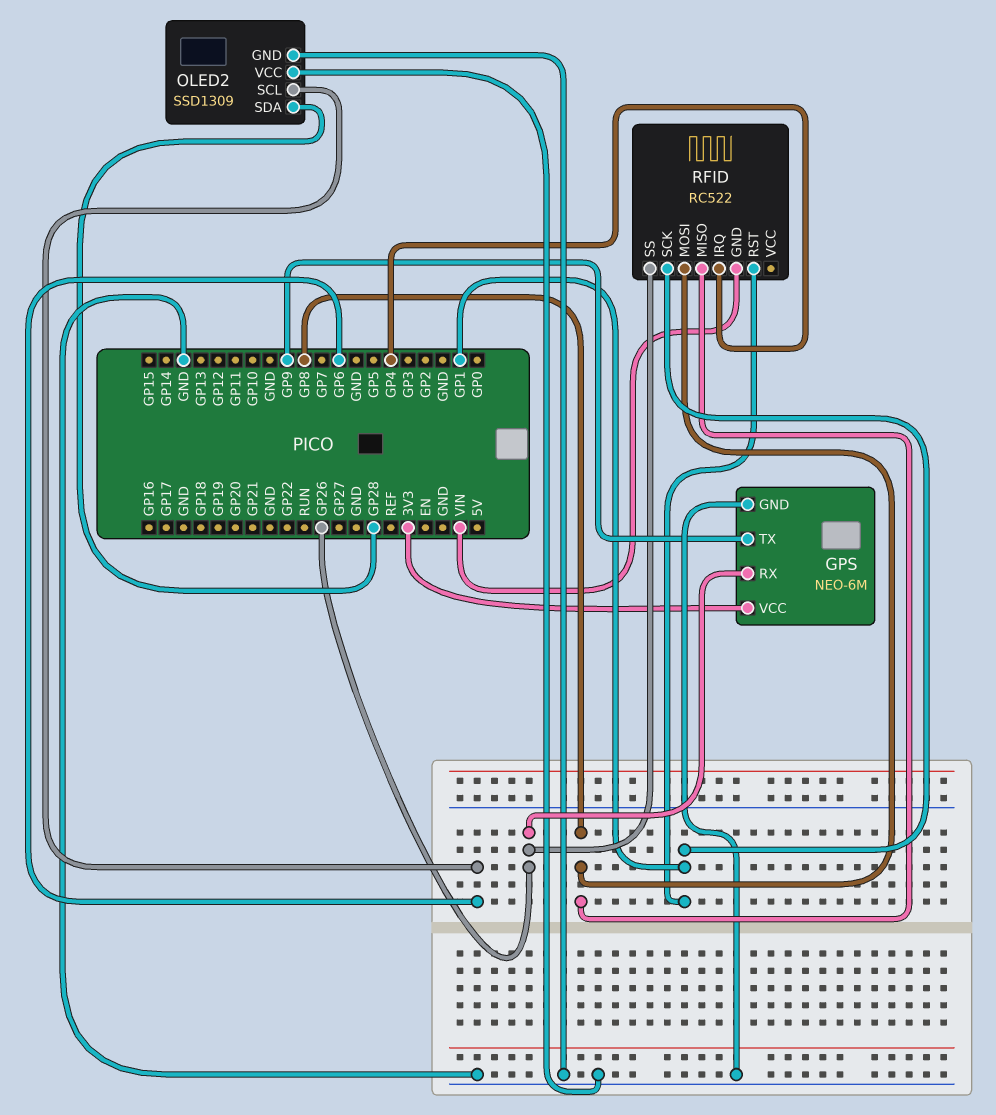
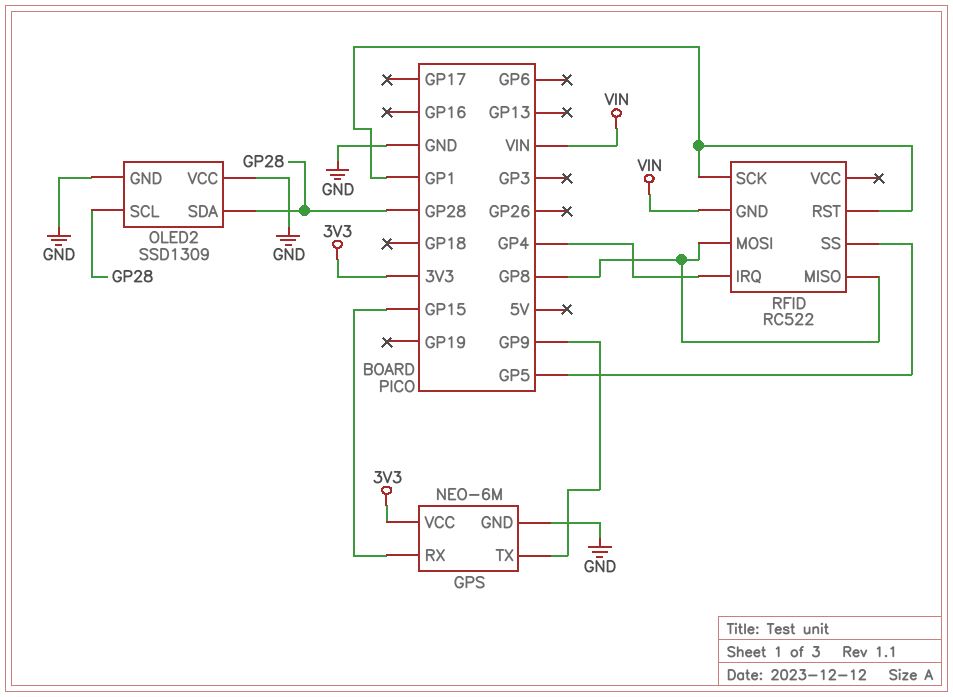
GPS pin RX: GP26 -> GP15
OLED2 pin SCL: GP6 -> GP28
RFID pin SS: GP26 -> GP5

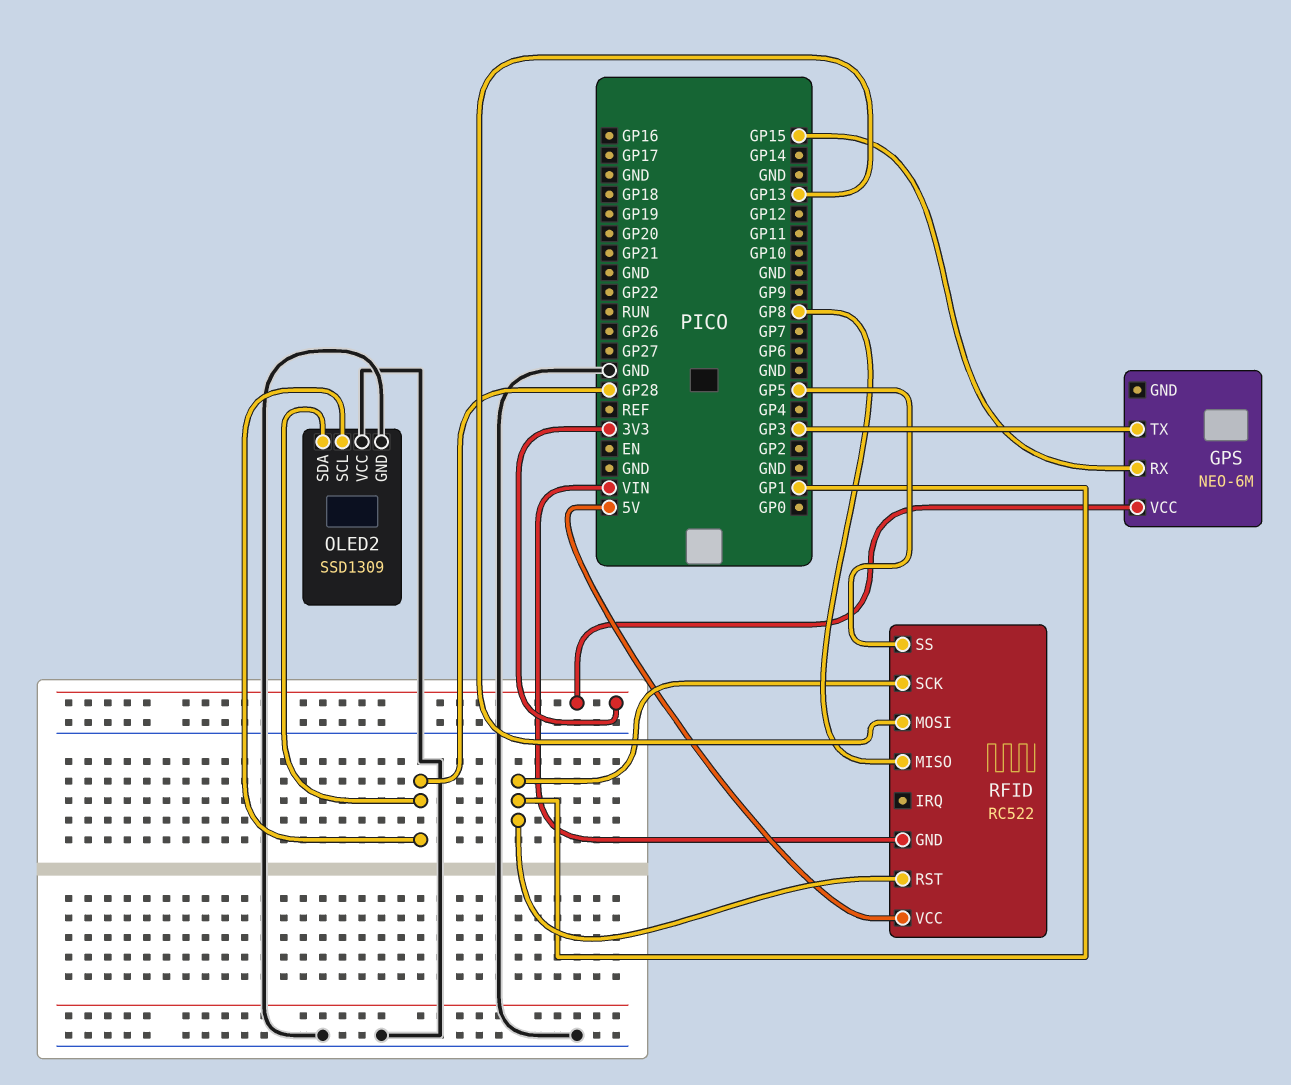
GPS pin GND: GND -> none
GPS pin TX: GP9 -> GP3
RFID pin IRQ: GP4 -> none
RFID pin MOSI: GP8 -> GP13
RFID pin VCC: none -> 5V

